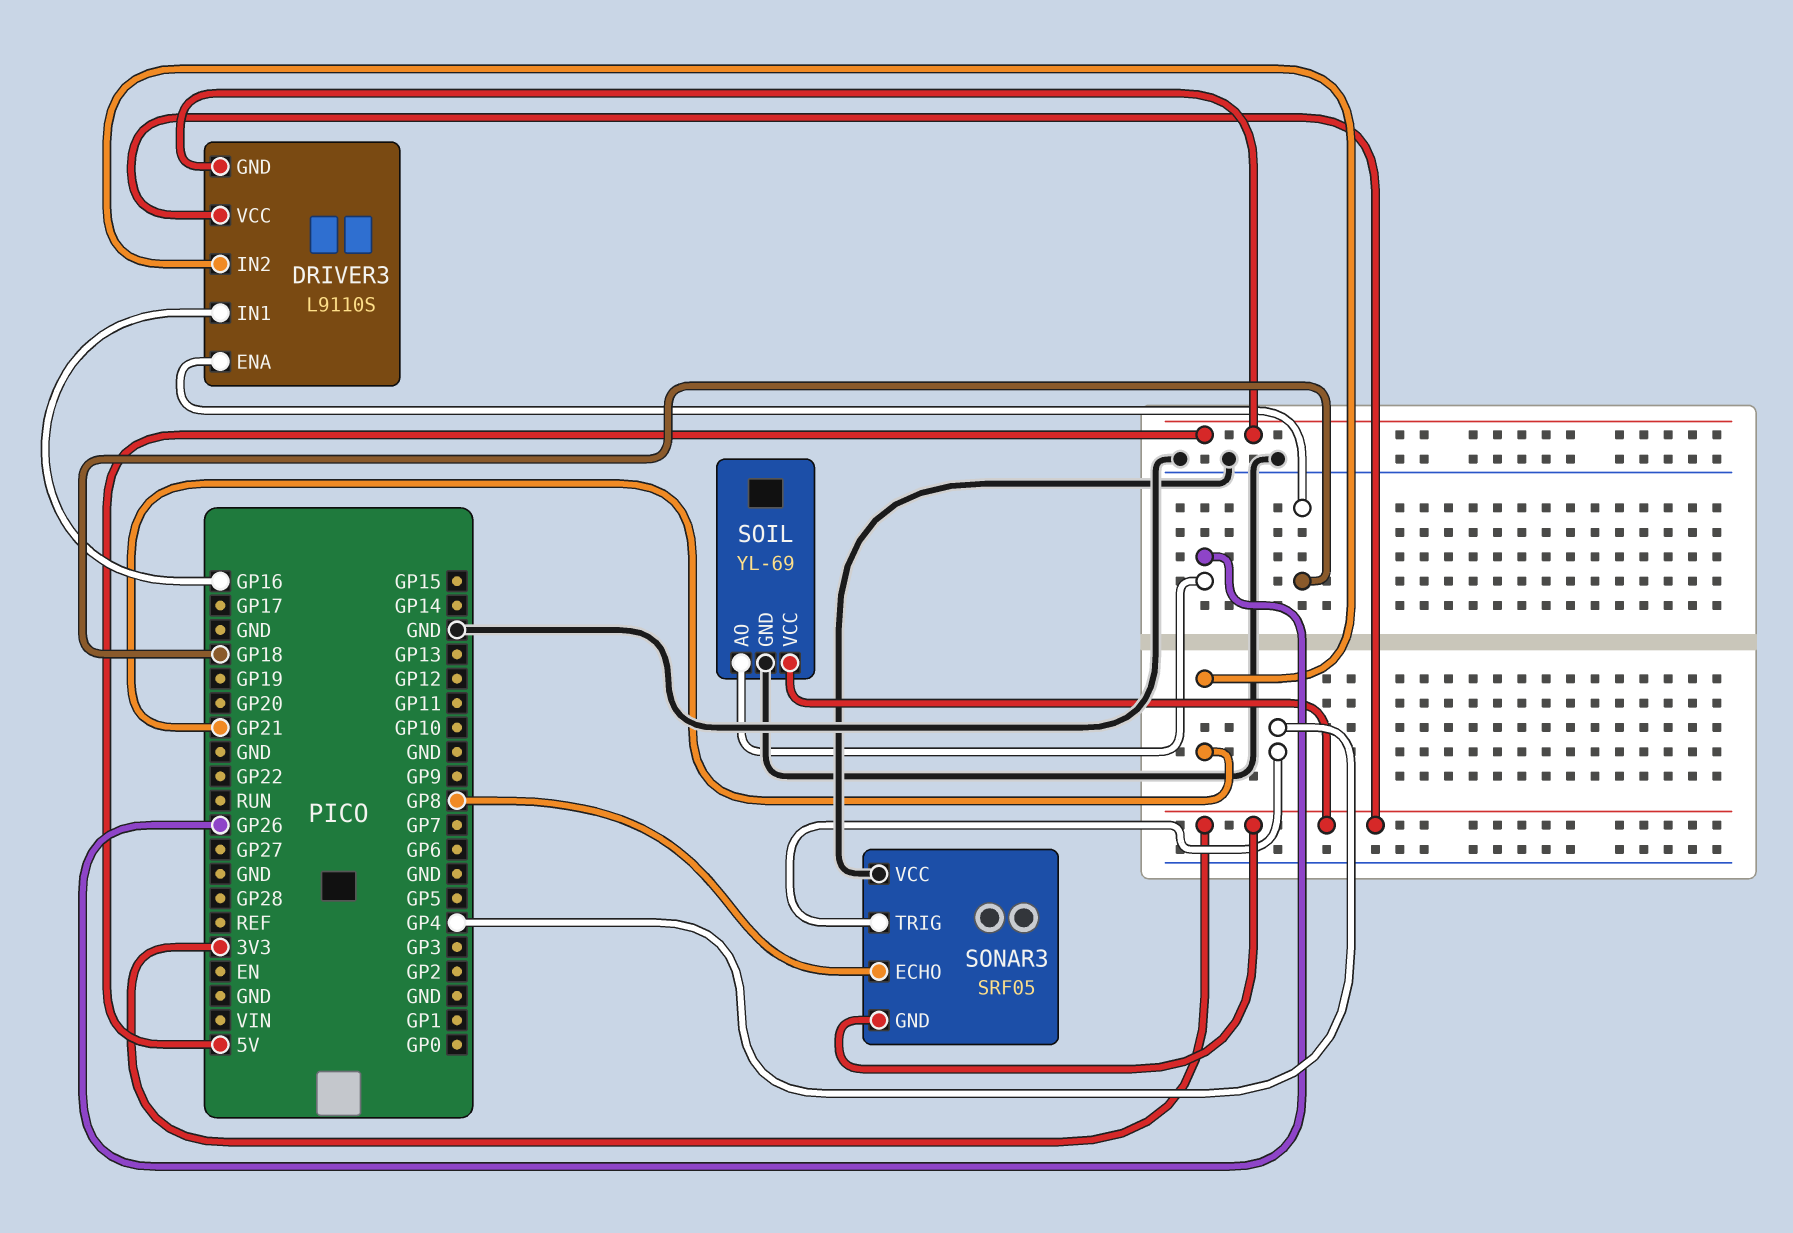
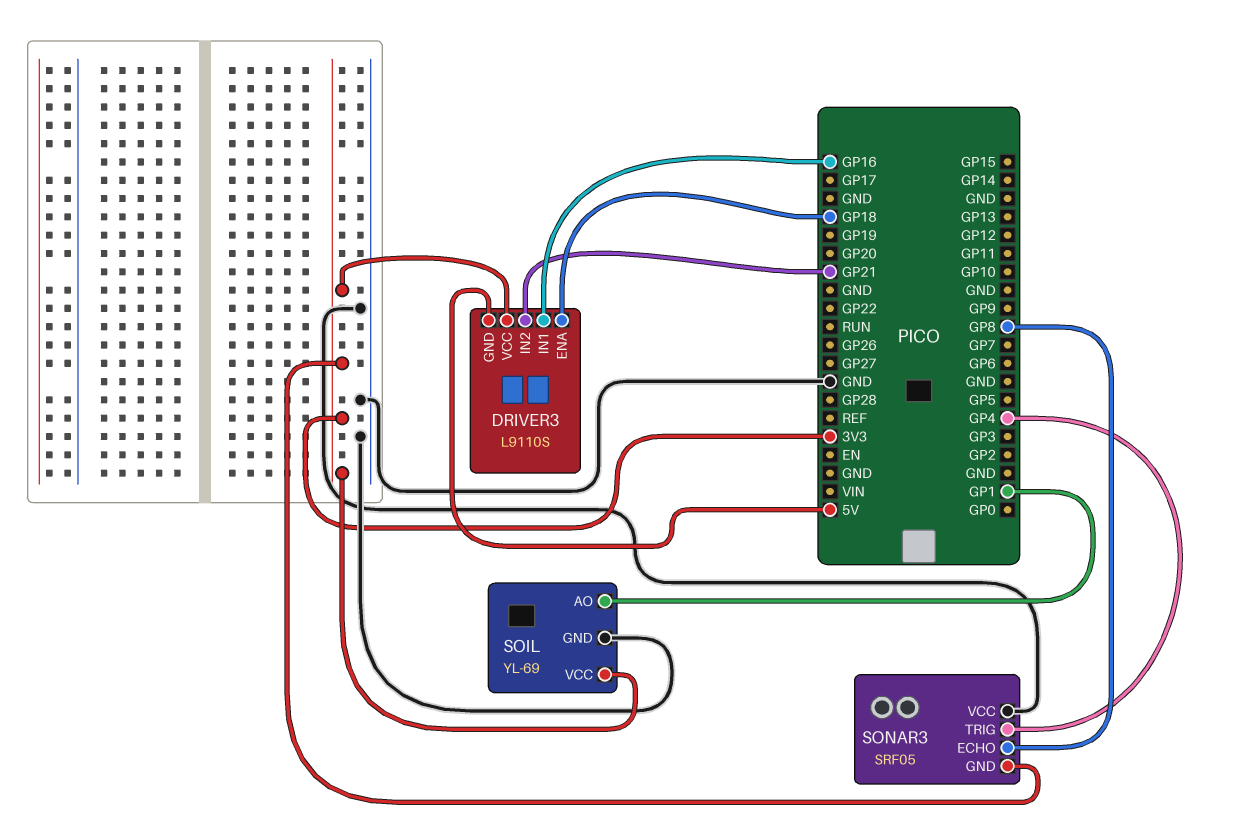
SOIL pin AO: GP26 -> GP1

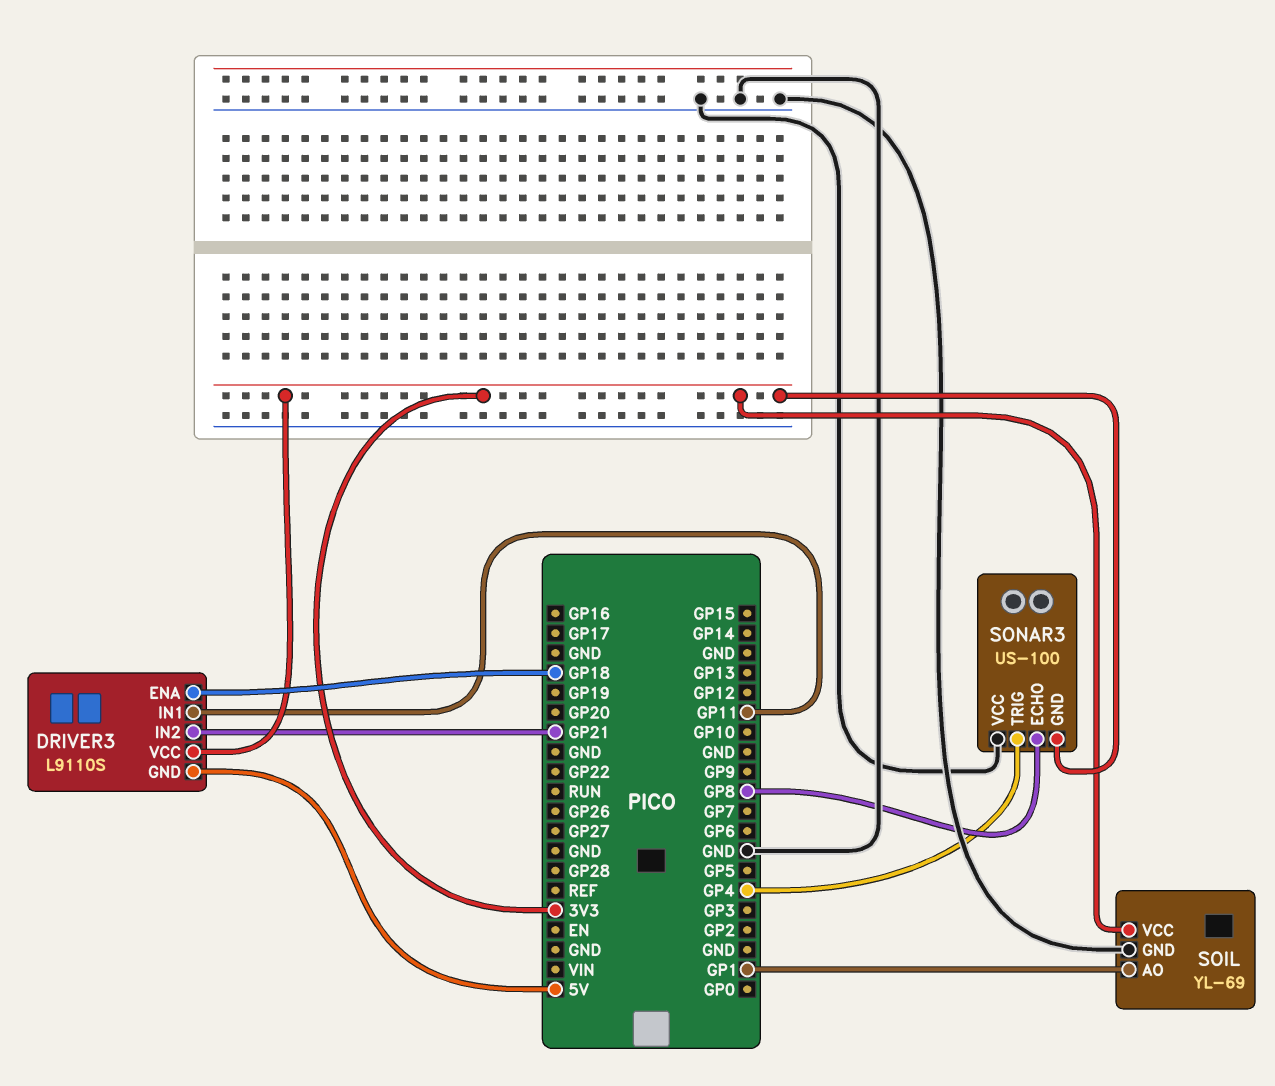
DRIVER3 pin IN1: GP16 -> GP11
SONAR3: SRF05 -> US-100

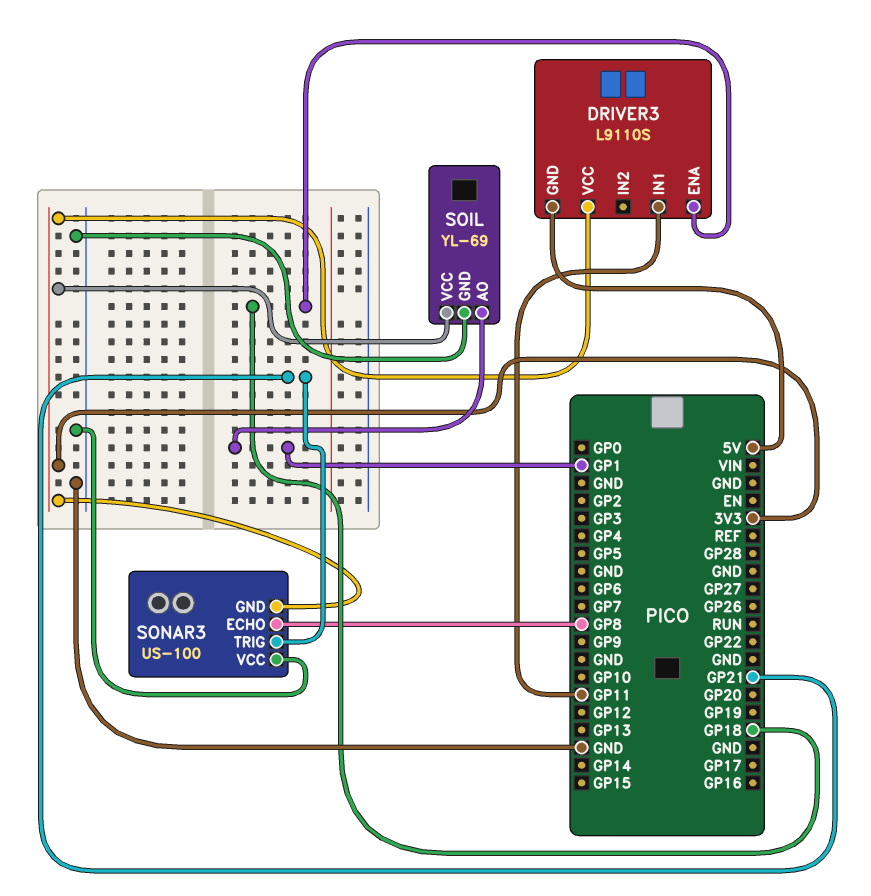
DRIVER3 pin IN2: GP21 -> none
SONAR3 pin TRIG: GP4 -> GP21

